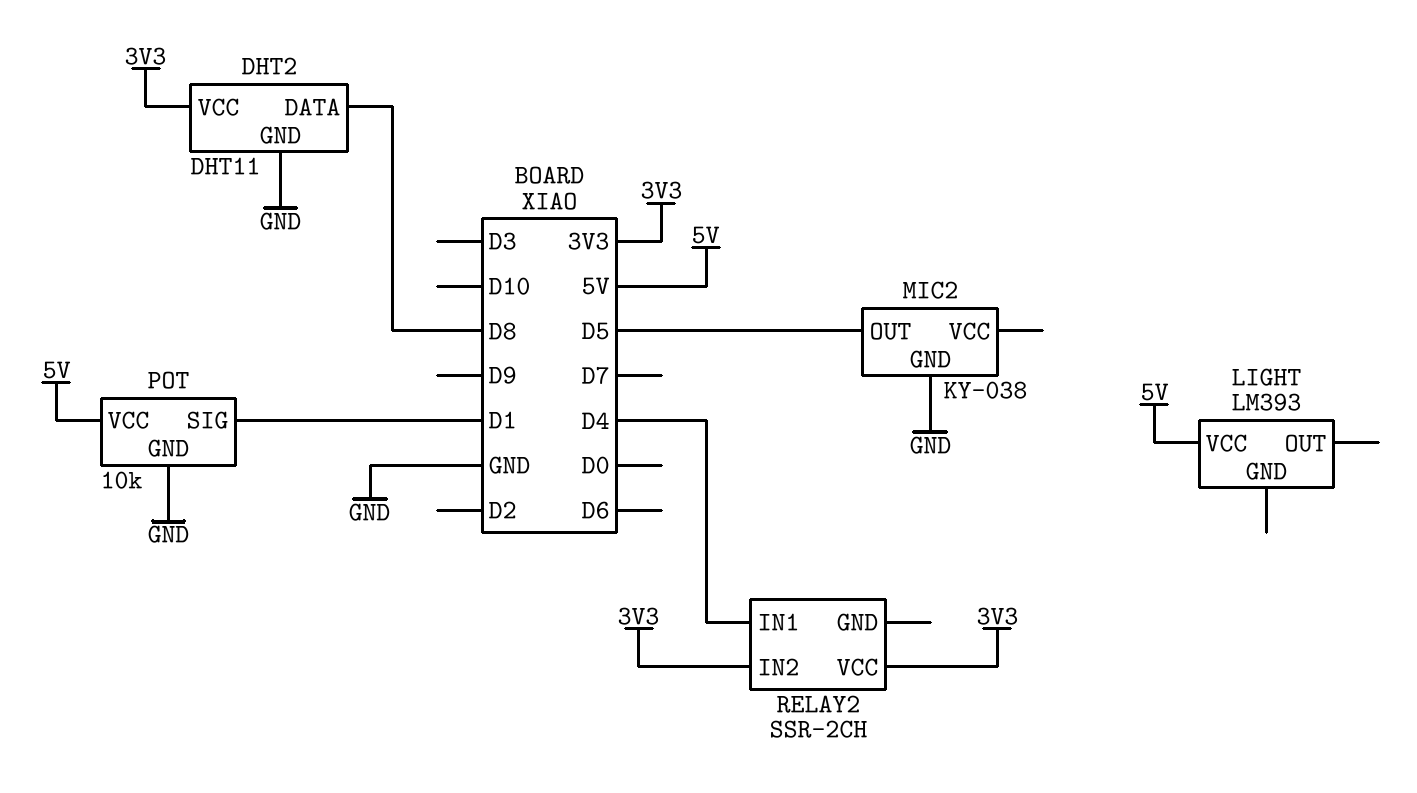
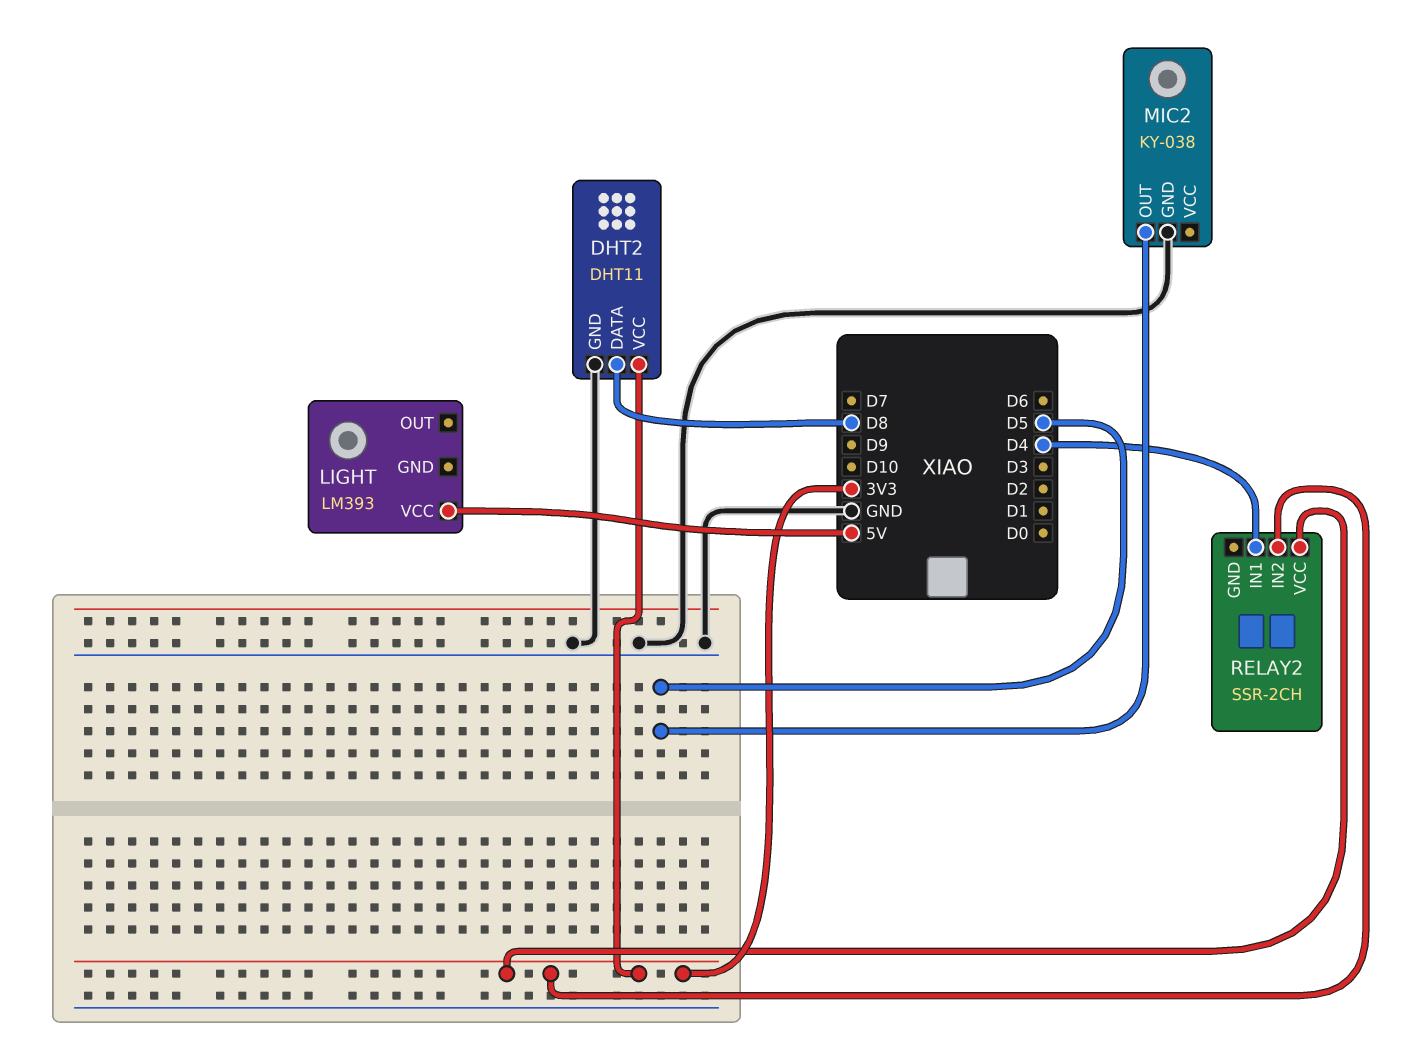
POT: 10k -> none
POT pin GND: GND -> none
POT pin SIG: D1 -> none
POT pin VCC: 5V -> none

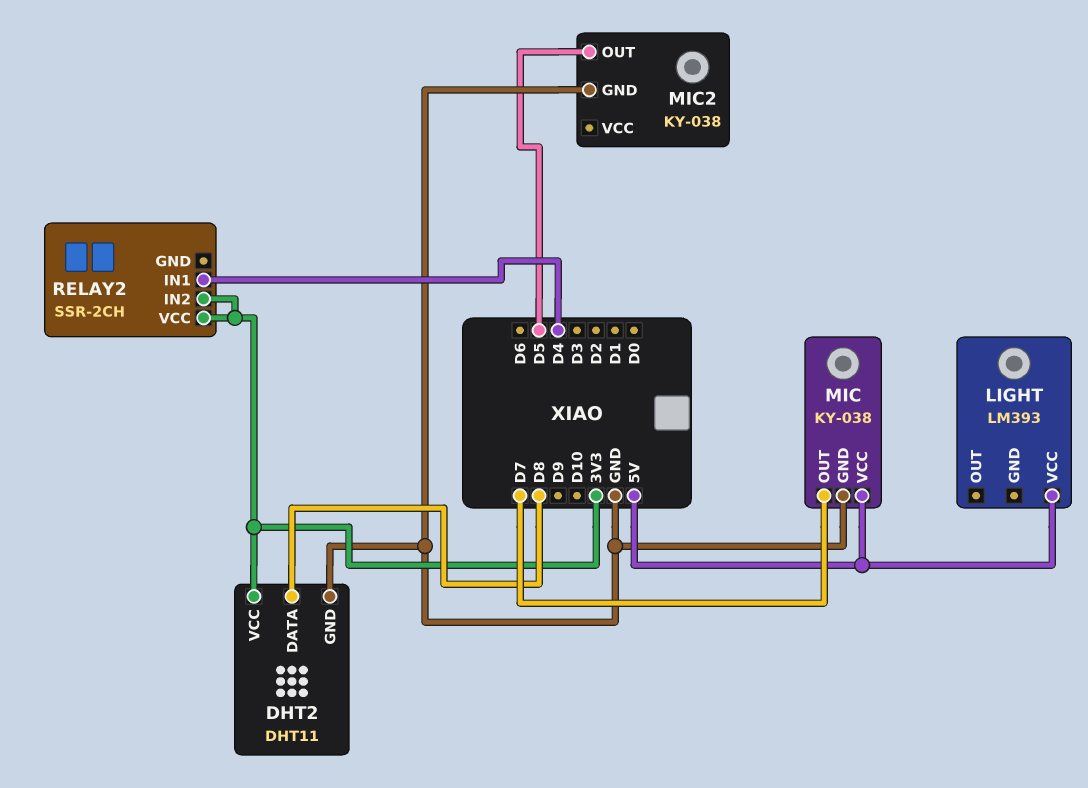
MIC: none -> KY-038
MIC pin GND: none -> GND
MIC pin OUT: none -> D7
MIC pin VCC: none -> 5V

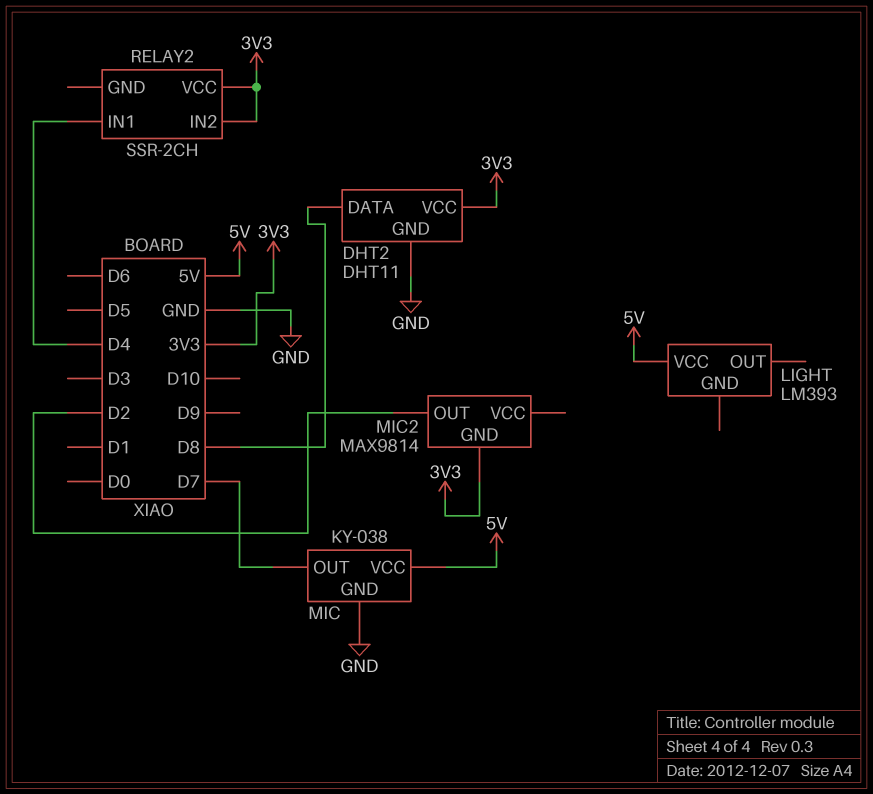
MIC2: KY-038 -> MAX9814
MIC2 pin GND: GND -> 3V3
MIC2 pin OUT: D5 -> D2

